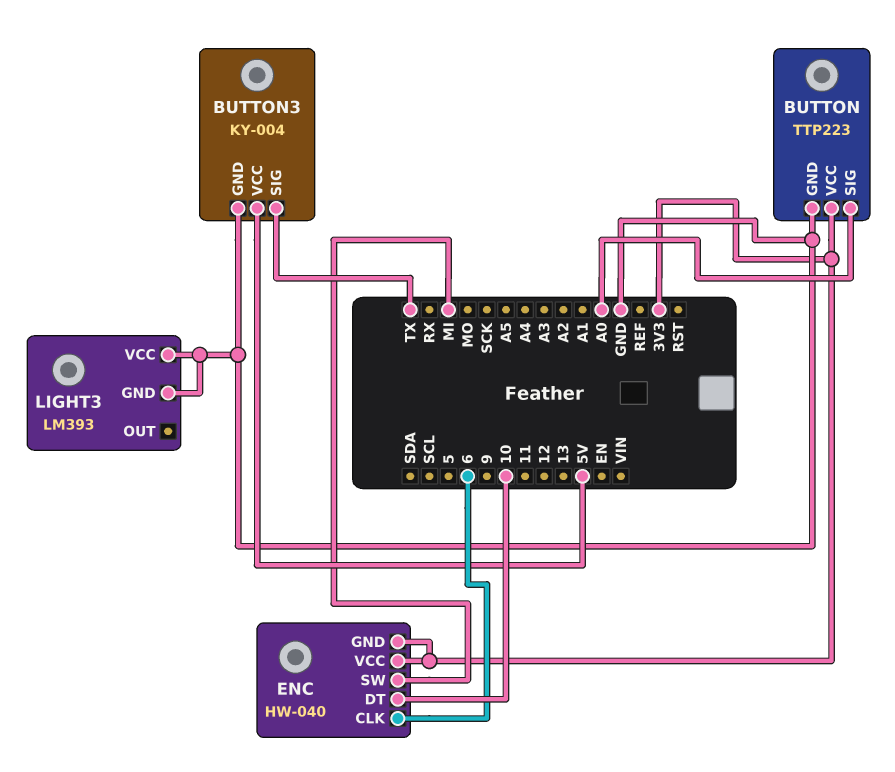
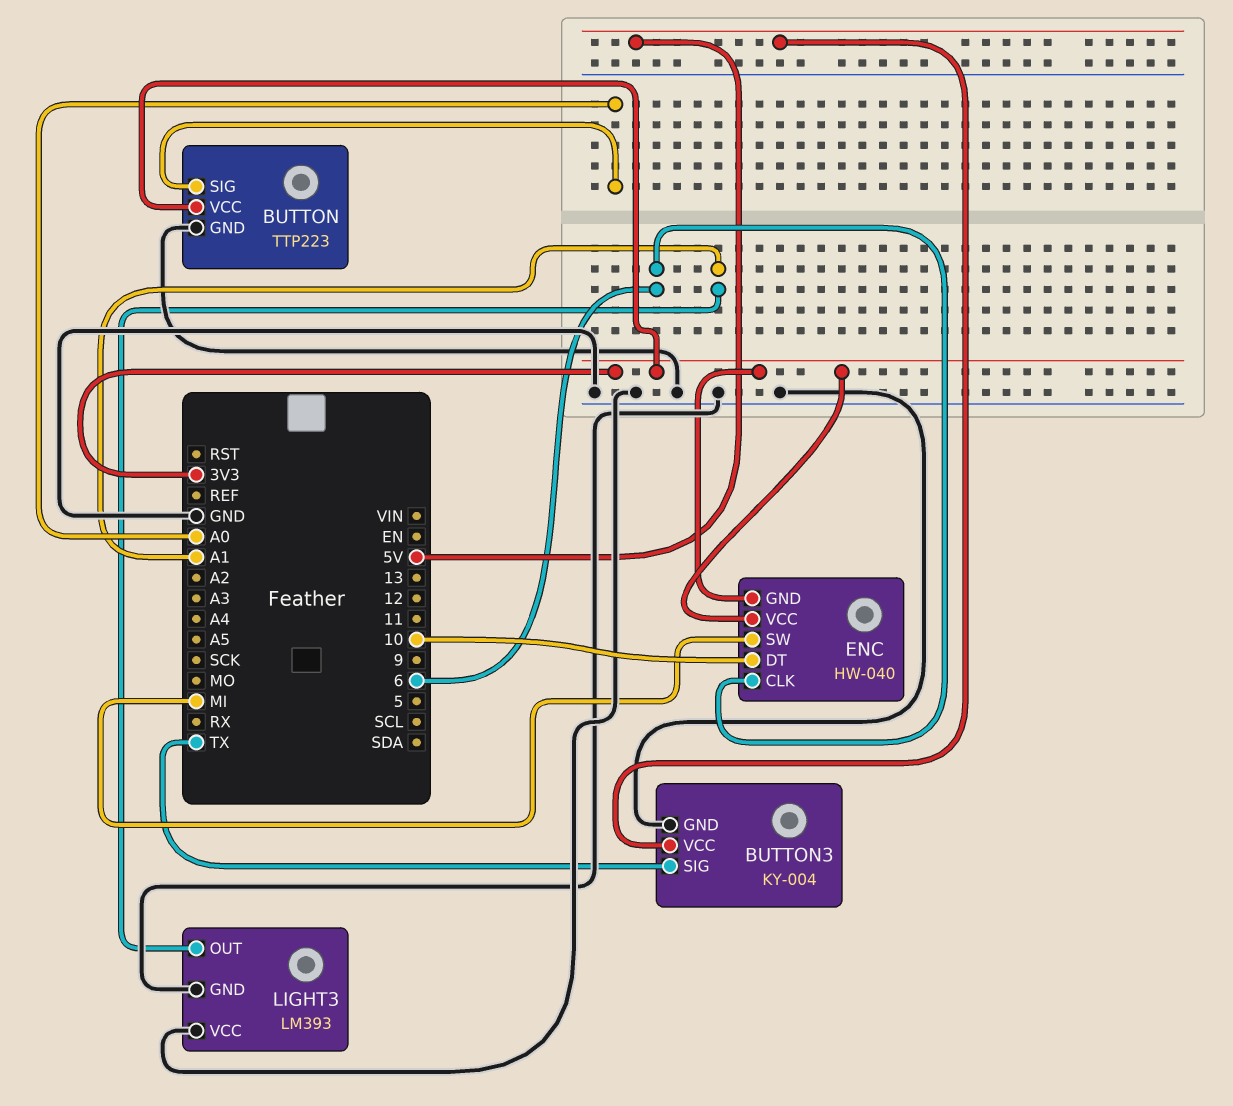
LIGHT3 pin OUT: none -> A1

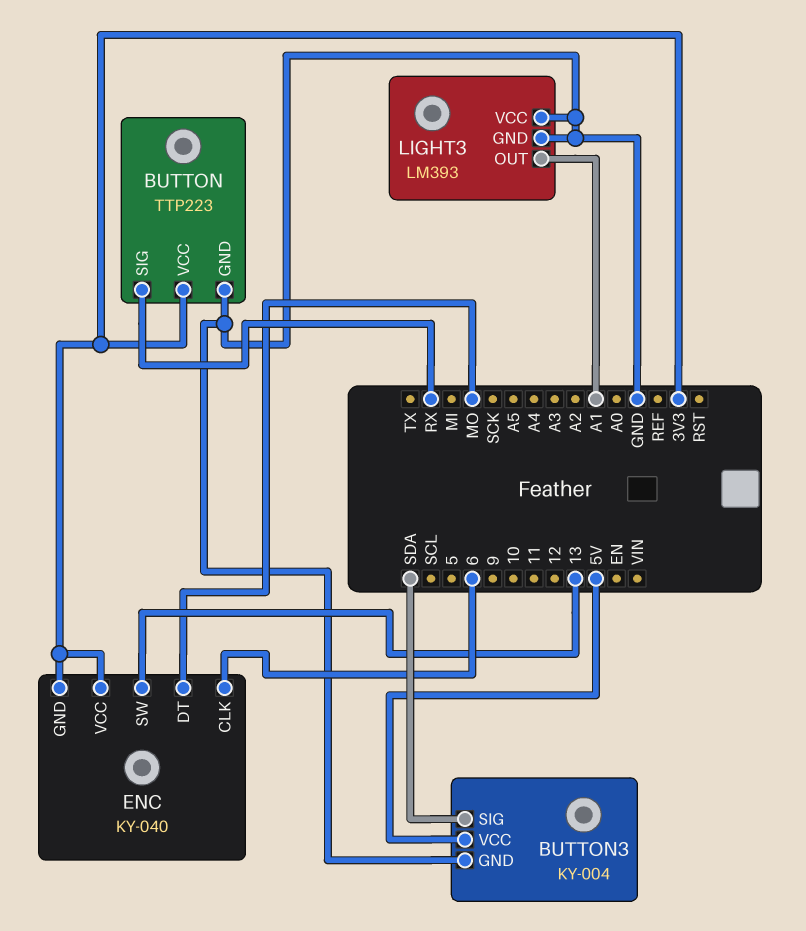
BUTTON pin SIG: A0 -> RX
BUTTON3 pin SIG: TX -> SDA
ENC: HW-040 -> KY-040
ENC pin DT: 10 -> MO
ENC pin SW: MI -> 13

